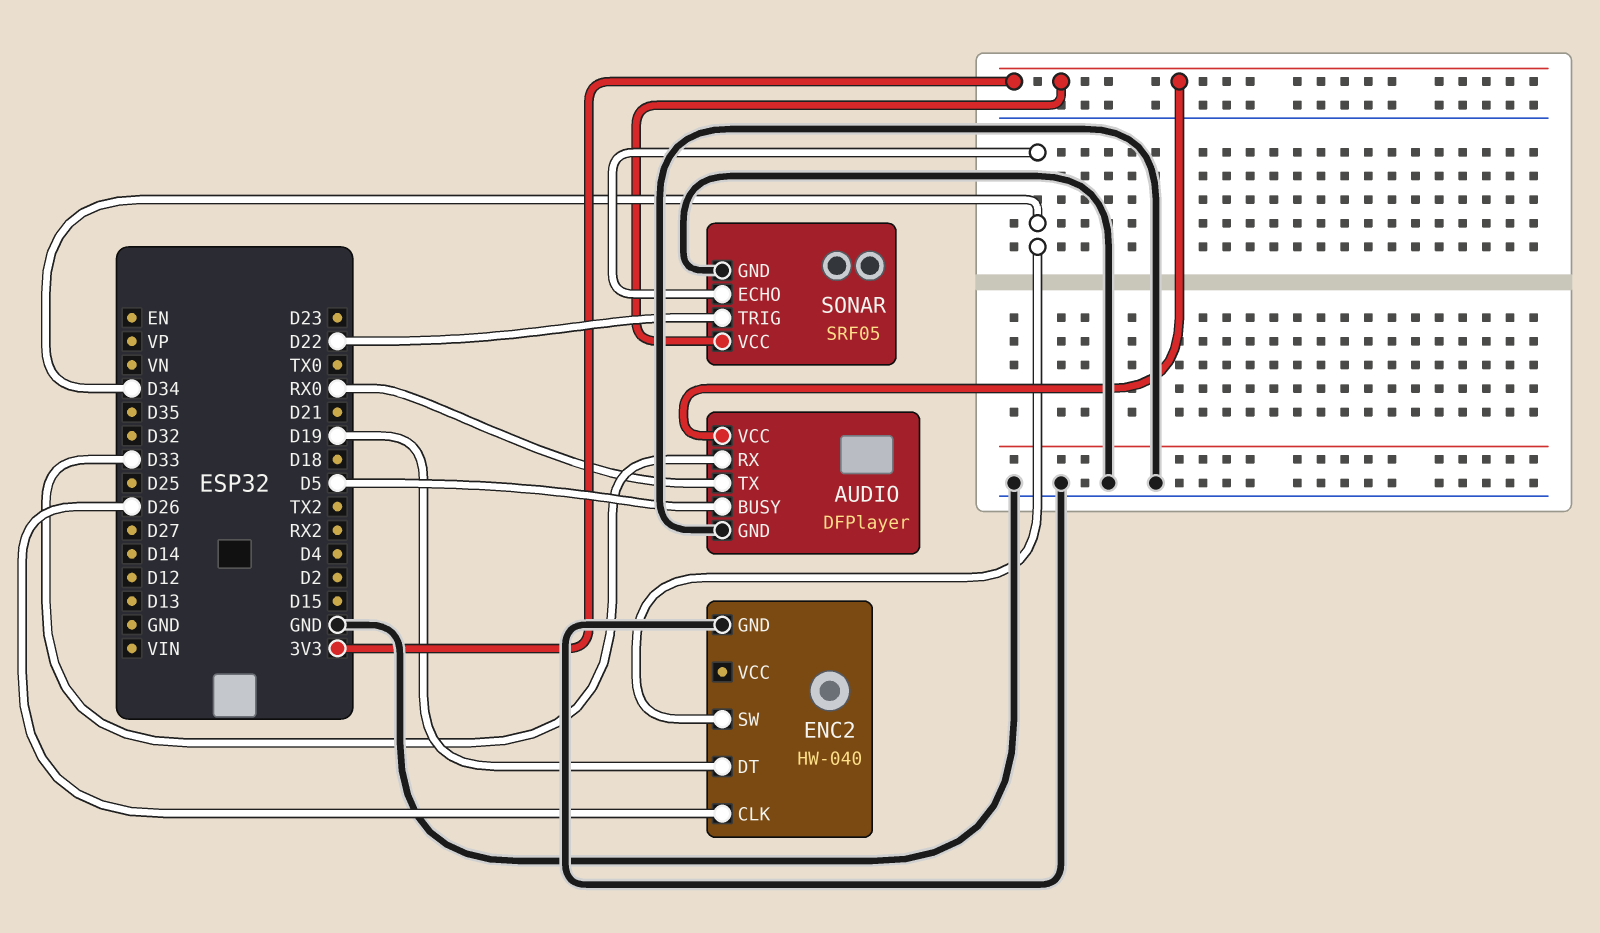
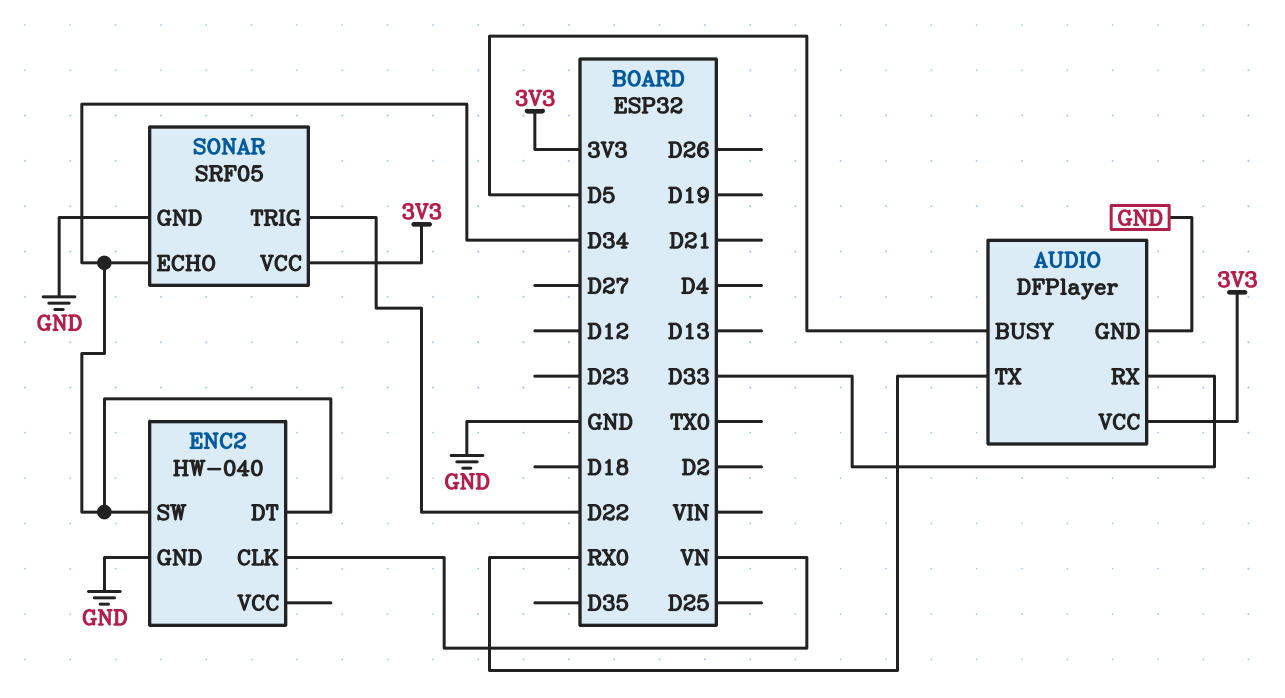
ENC2 pin CLK: D26 -> VN
ENC2 pin DT: D19 -> D34

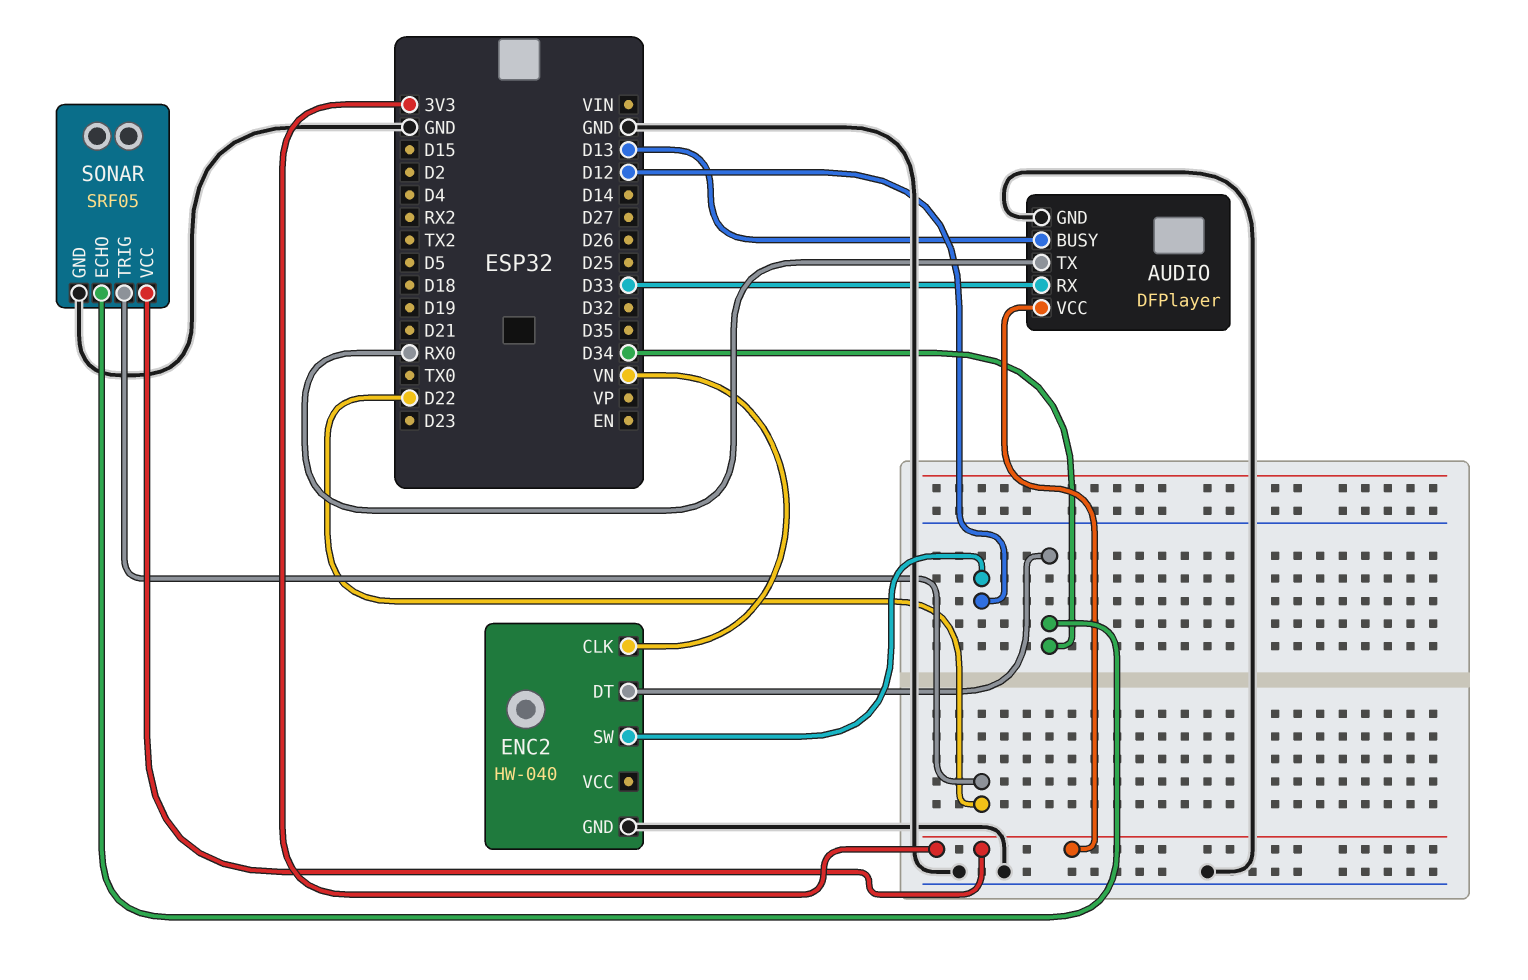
AUDIO pin BUSY: D5 -> D13
ENC2 pin SW: D34 -> D12

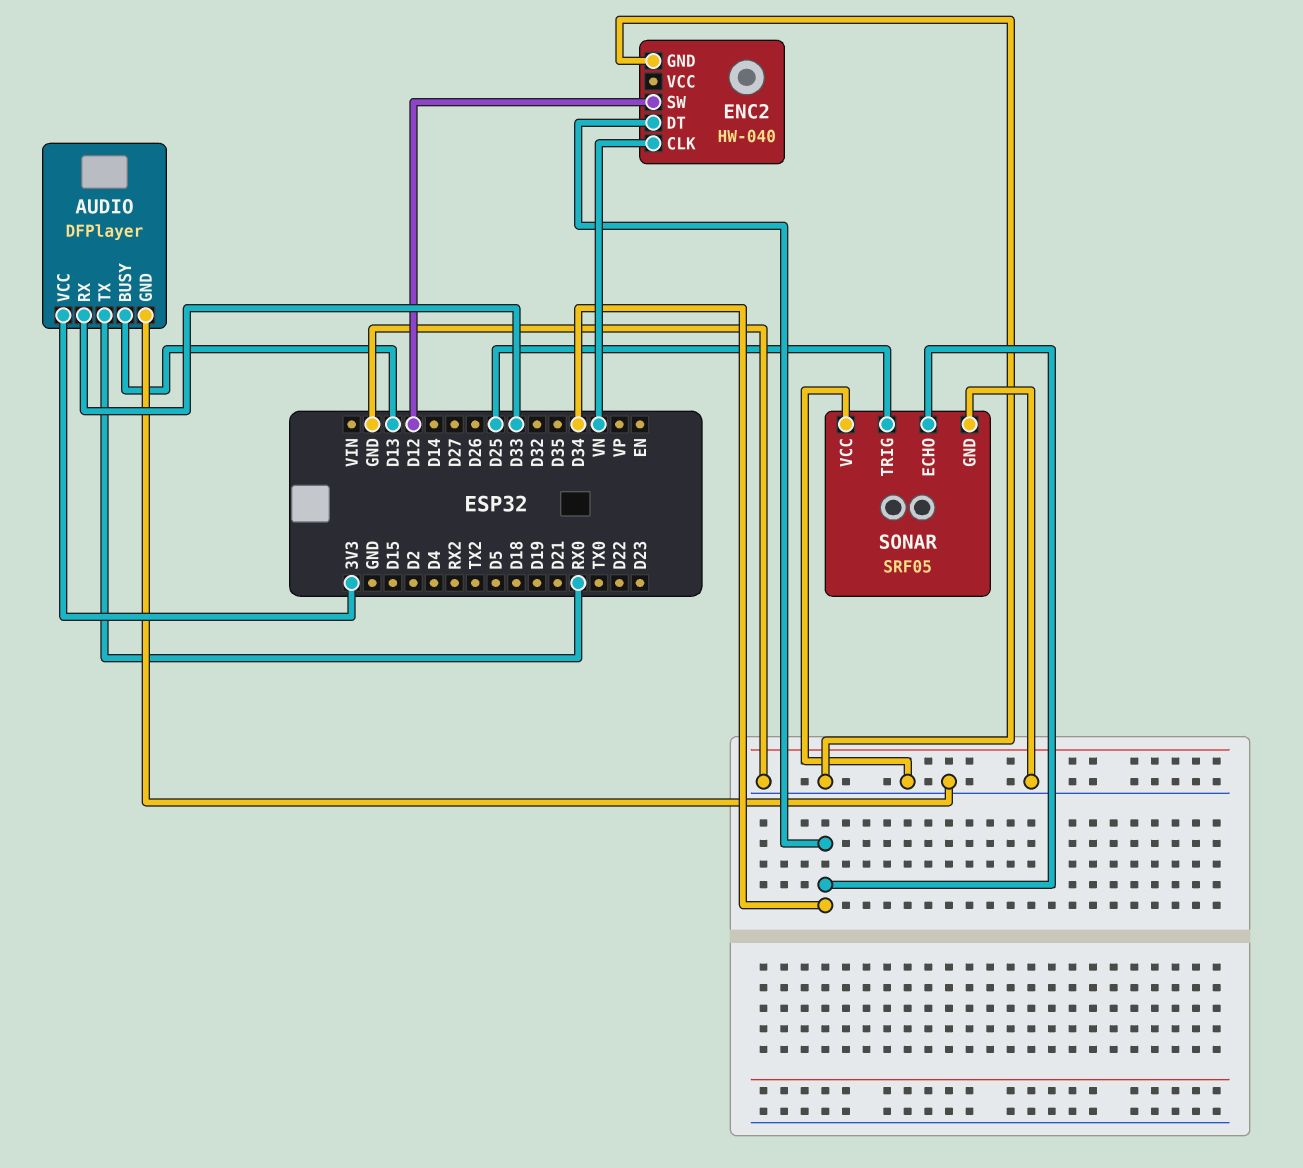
SONAR pin TRIG: D22 -> D25
SONAR pin VCC: 3V3 -> GND

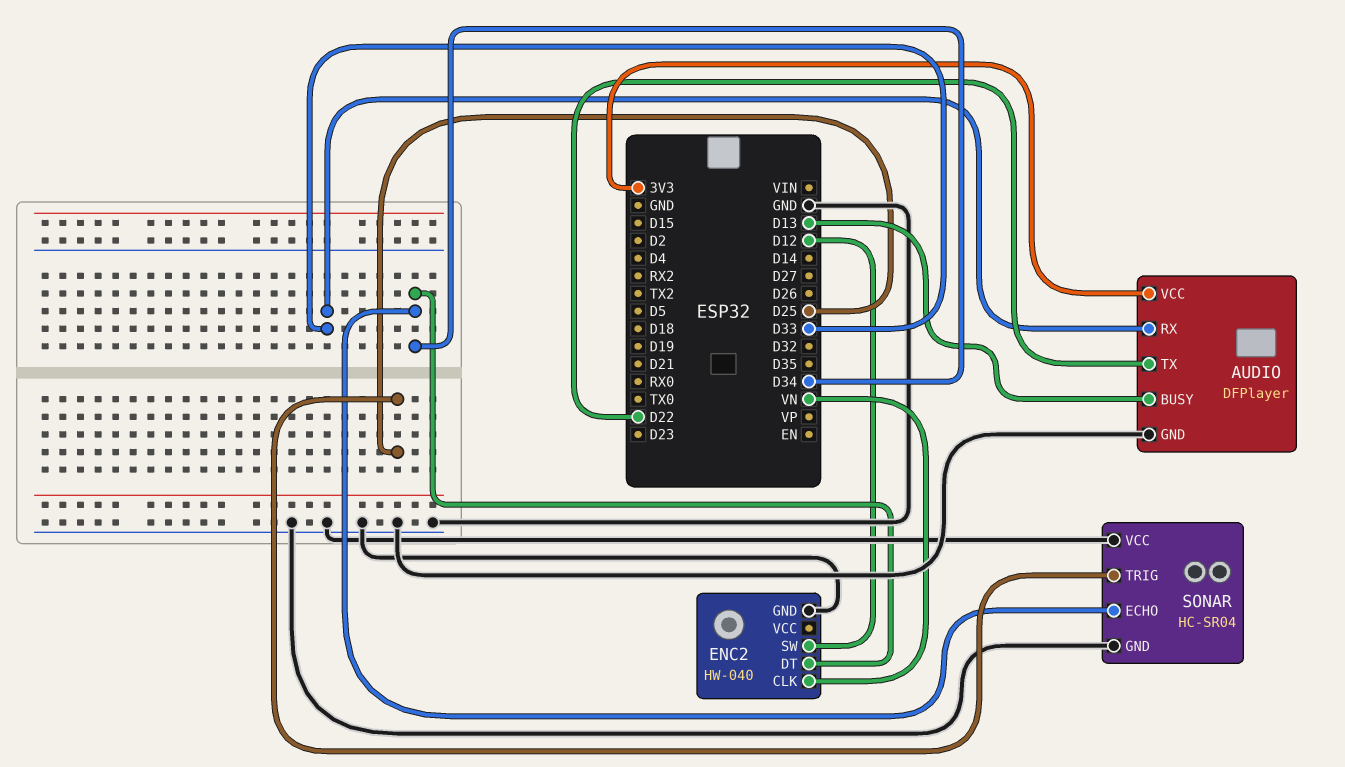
AUDIO pin TX: RX0 -> D22
SONAR: SRF05 -> HC-SR04

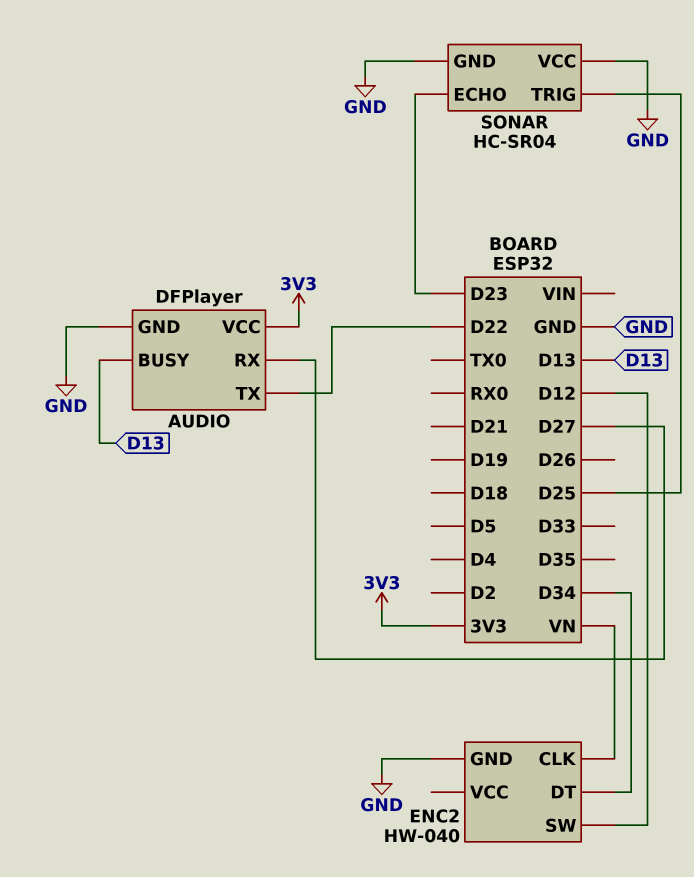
AUDIO pin RX: D33 -> D27
SONAR pin ECHO: D34 -> D23

